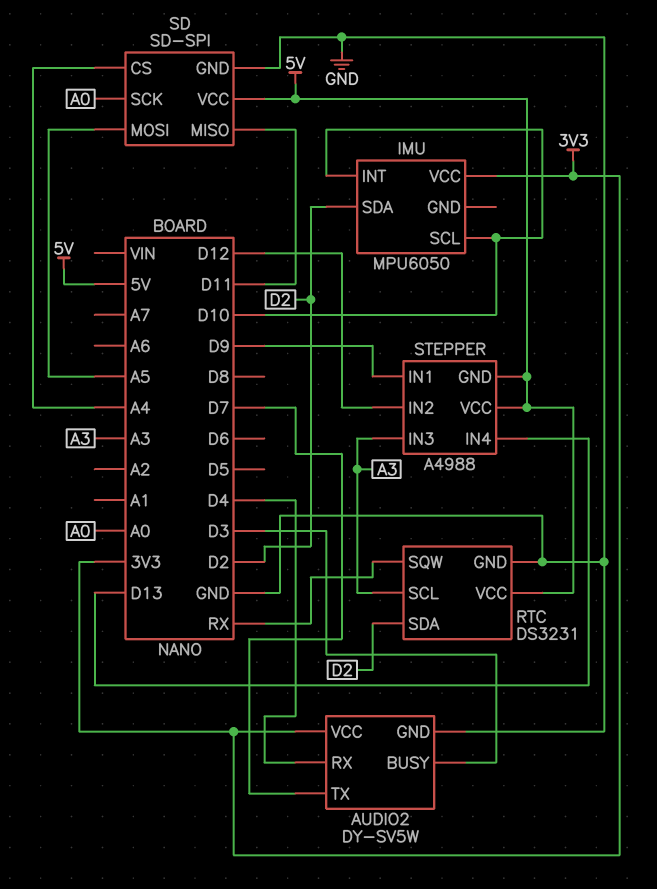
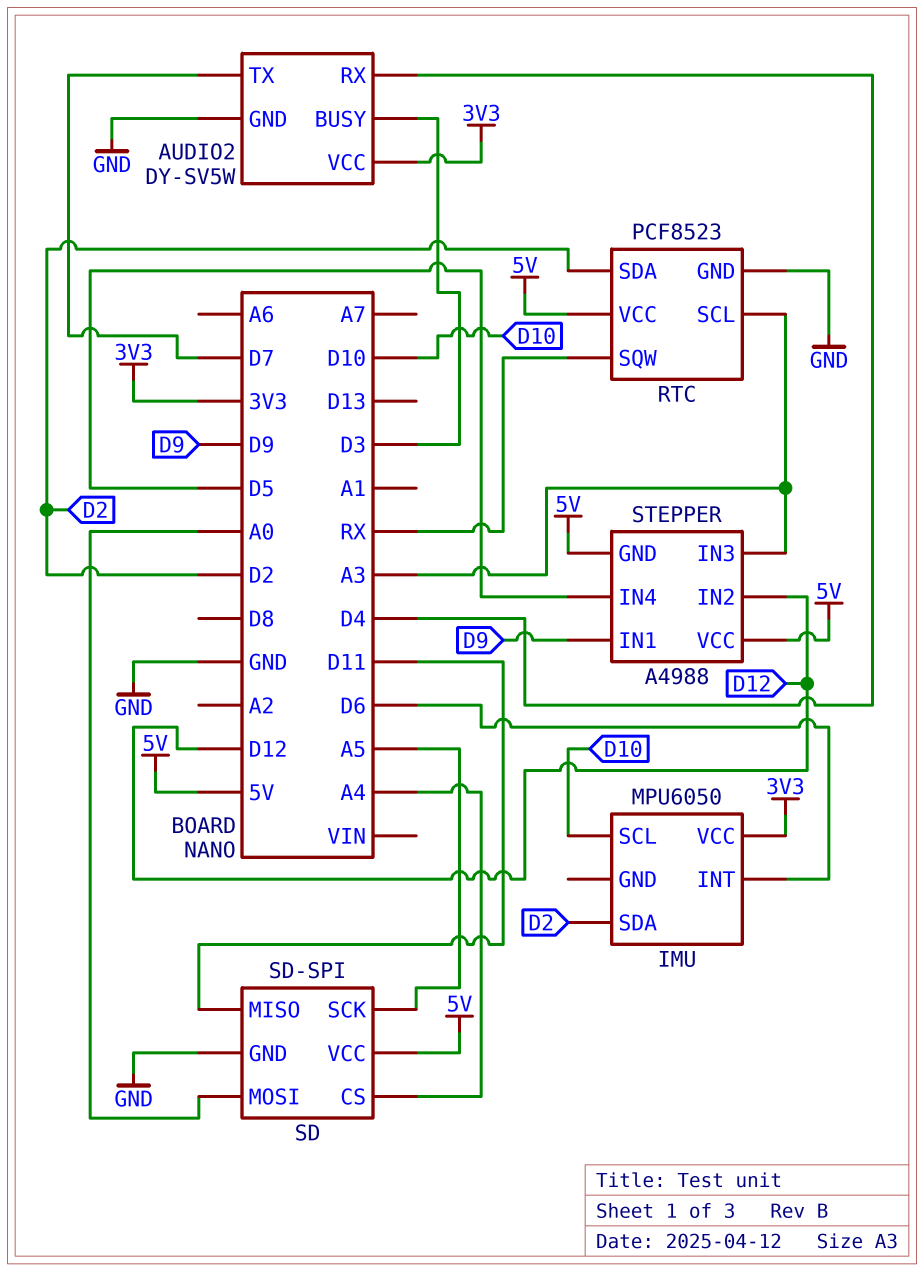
IMU pin INT: D10 -> D6
RTC: DS3231 -> PCF8523
SD pin MOSI: A5 -> A0
SD pin SCK: A0 -> A5
STEPPER pin IN4: D13 -> D5

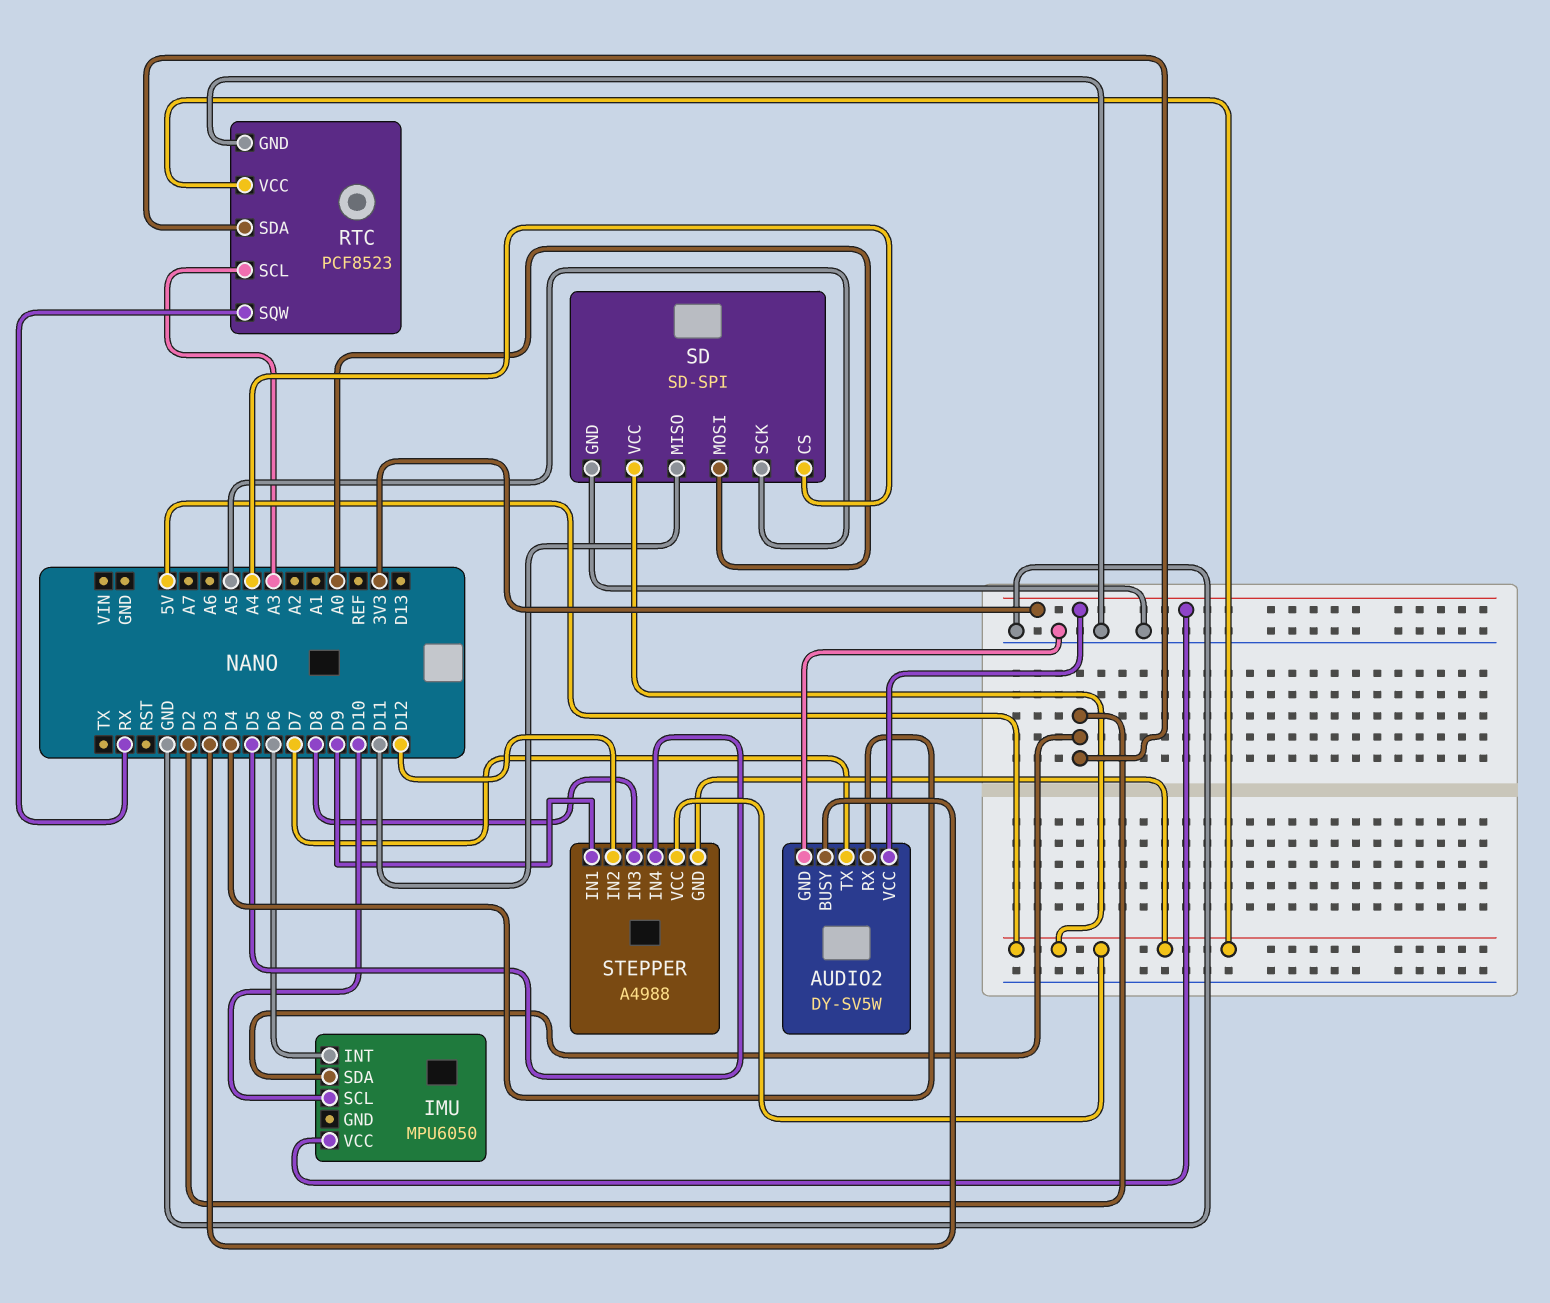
STEPPER pin IN3: A3 -> D8

